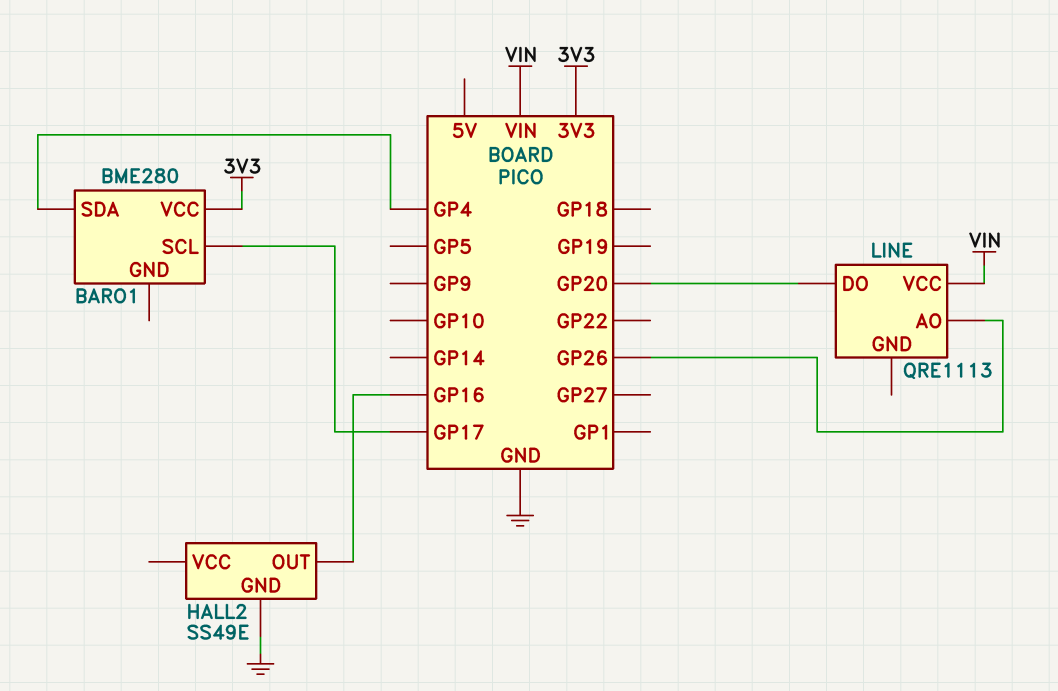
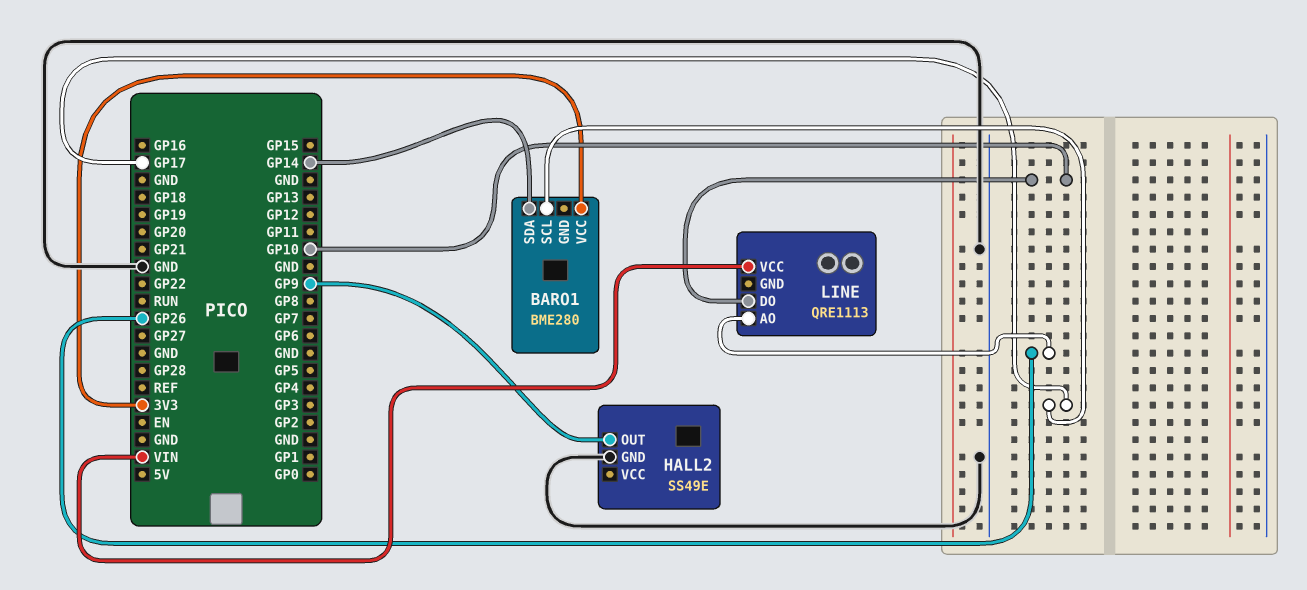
BARO1 pin SDA: GP4 -> GP14
HALL2 pin OUT: GP16 -> GP9
LINE pin DO: GP20 -> GP10

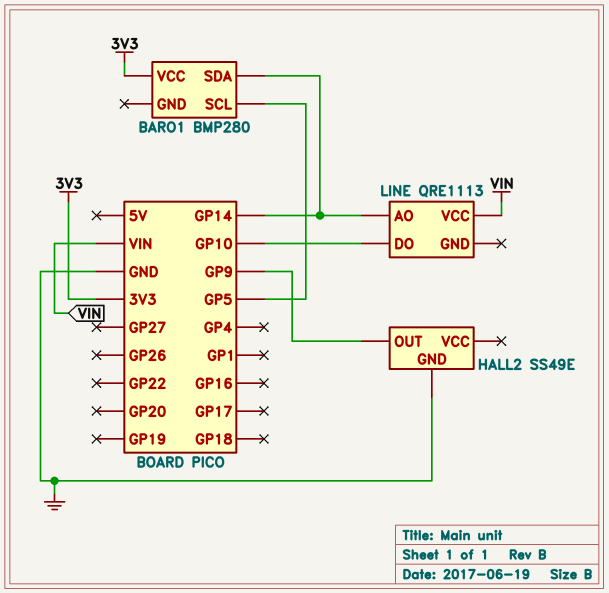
BARO1: BME280 -> BMP280
BARO1 pin SCL: GP17 -> GP5
LINE pin AO: GP26 -> GP14

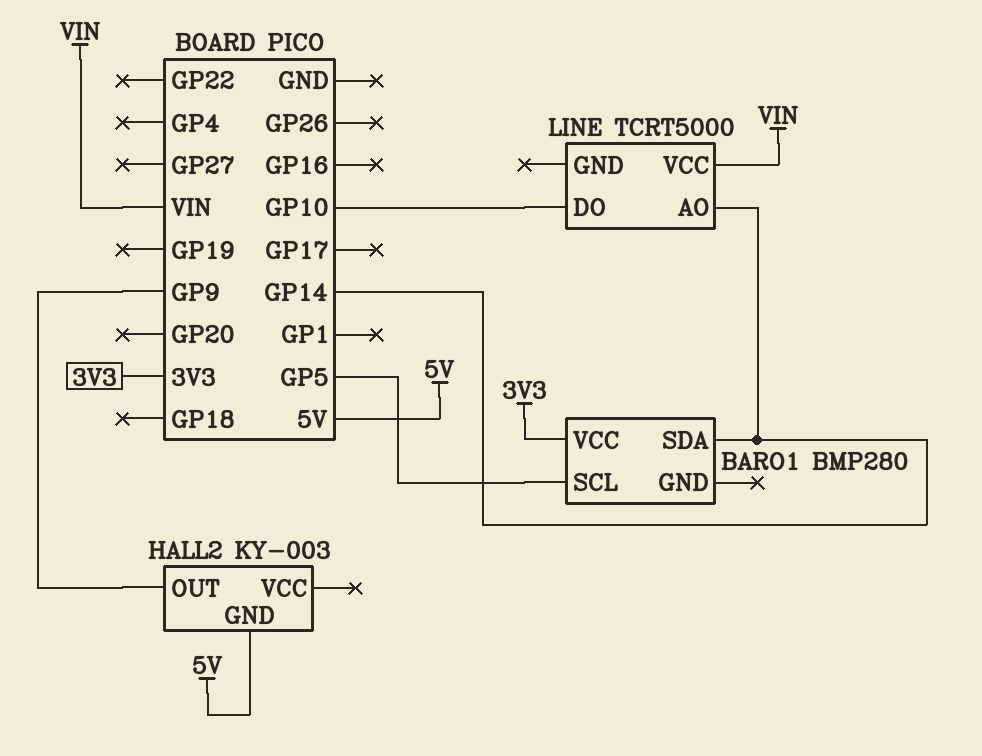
HALL2: SS49E -> KY-003
HALL2 pin GND: GND -> 5V
LINE: QRE1113 -> TCRT5000

